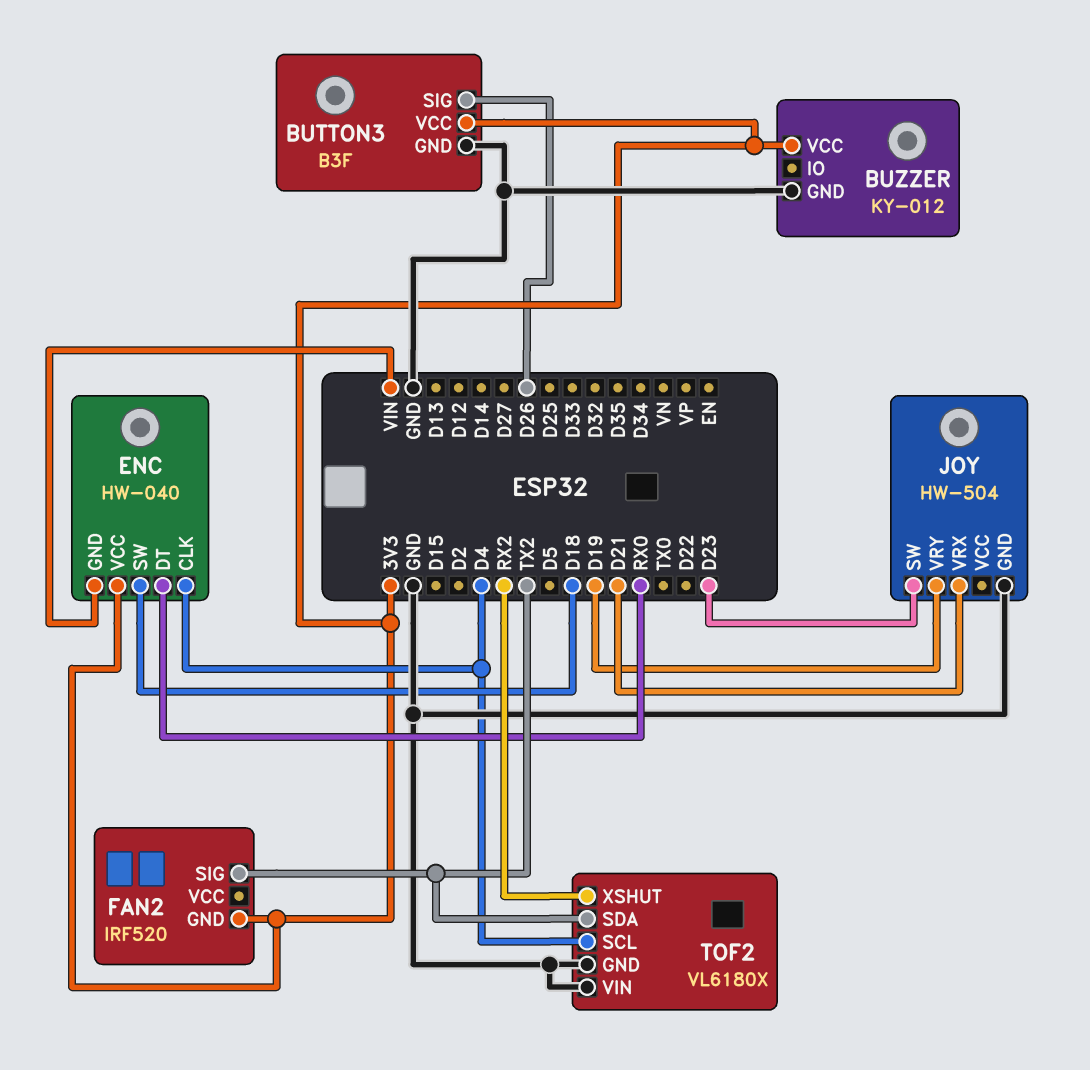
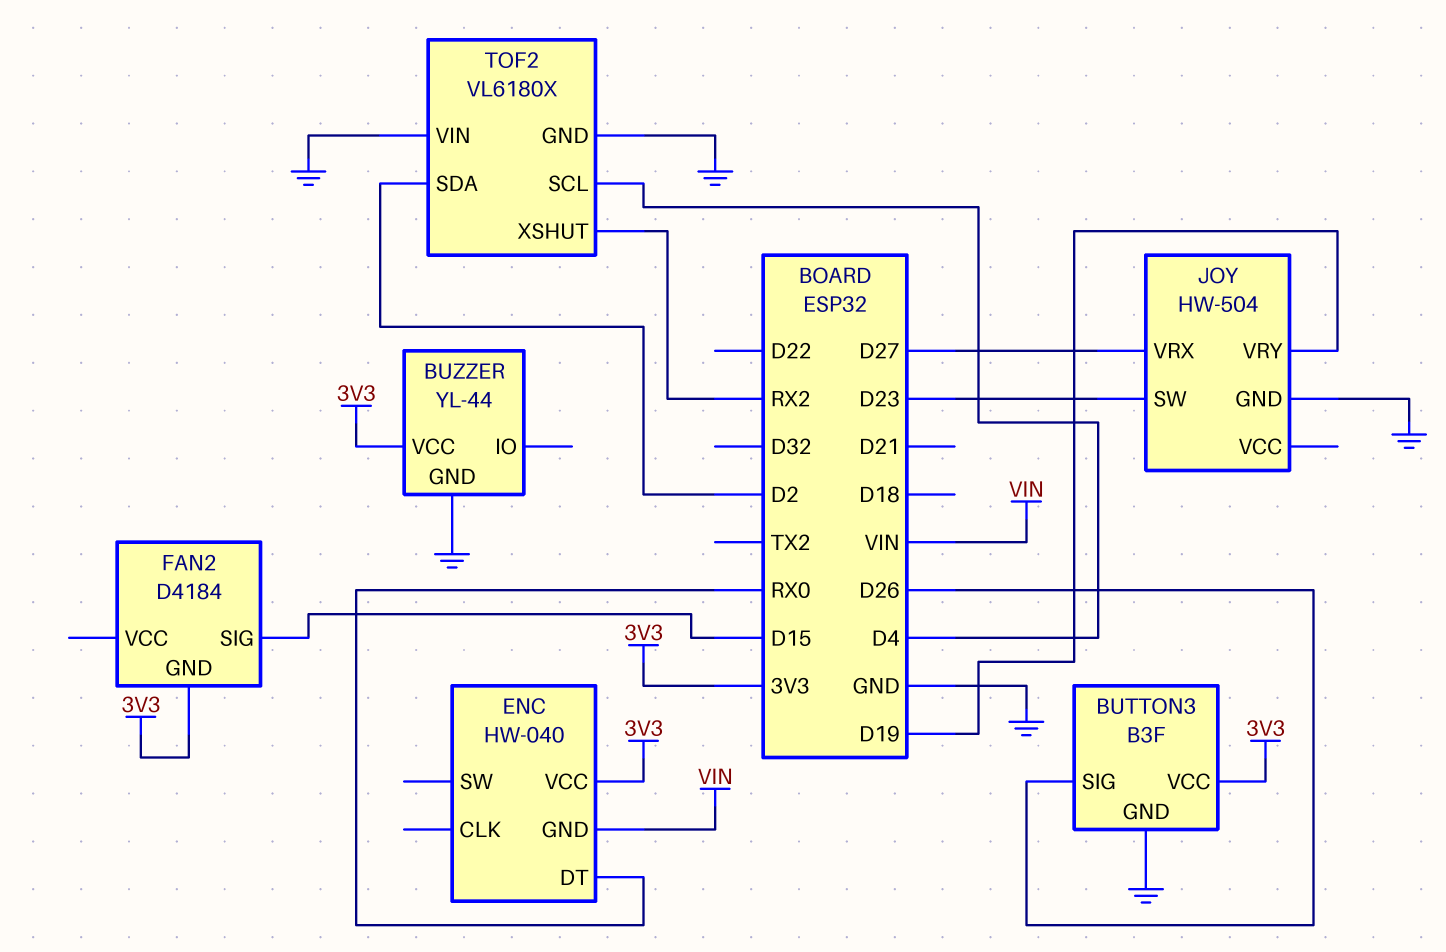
BUZZER: KY-012 -> YL-44
ENC pin CLK: D4 -> none
ENC pin SW: D18 -> none
FAN2: IRF520 -> D4184
FAN2 pin SIG: TX2 -> D15
JOY pin VRX: D21 -> D27
TOF2 pin SDA: TX2 -> D2

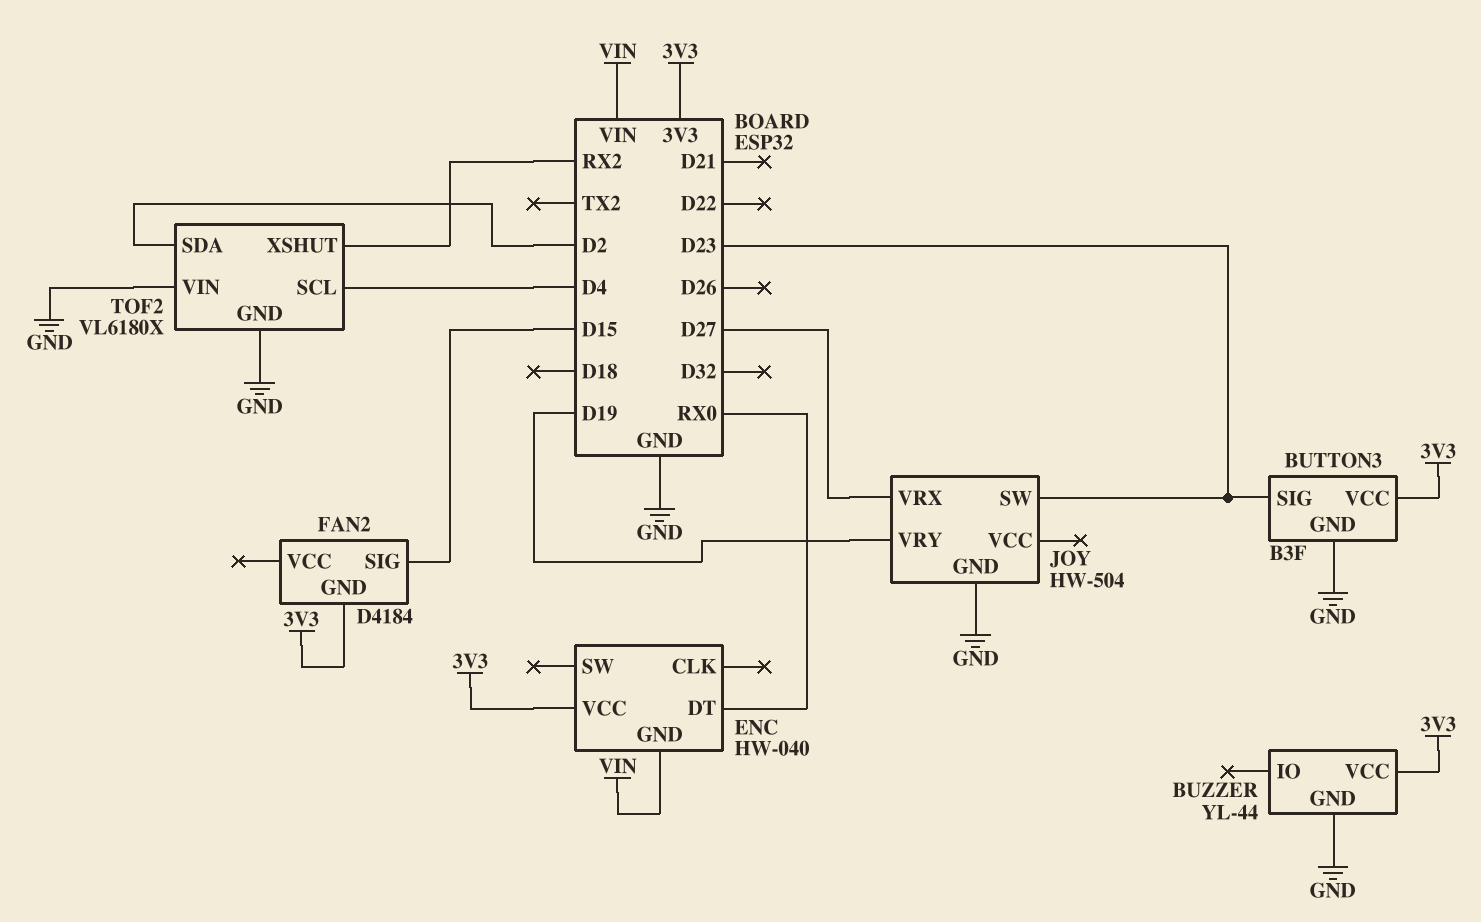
BUTTON3 pin SIG: D26 -> D23

